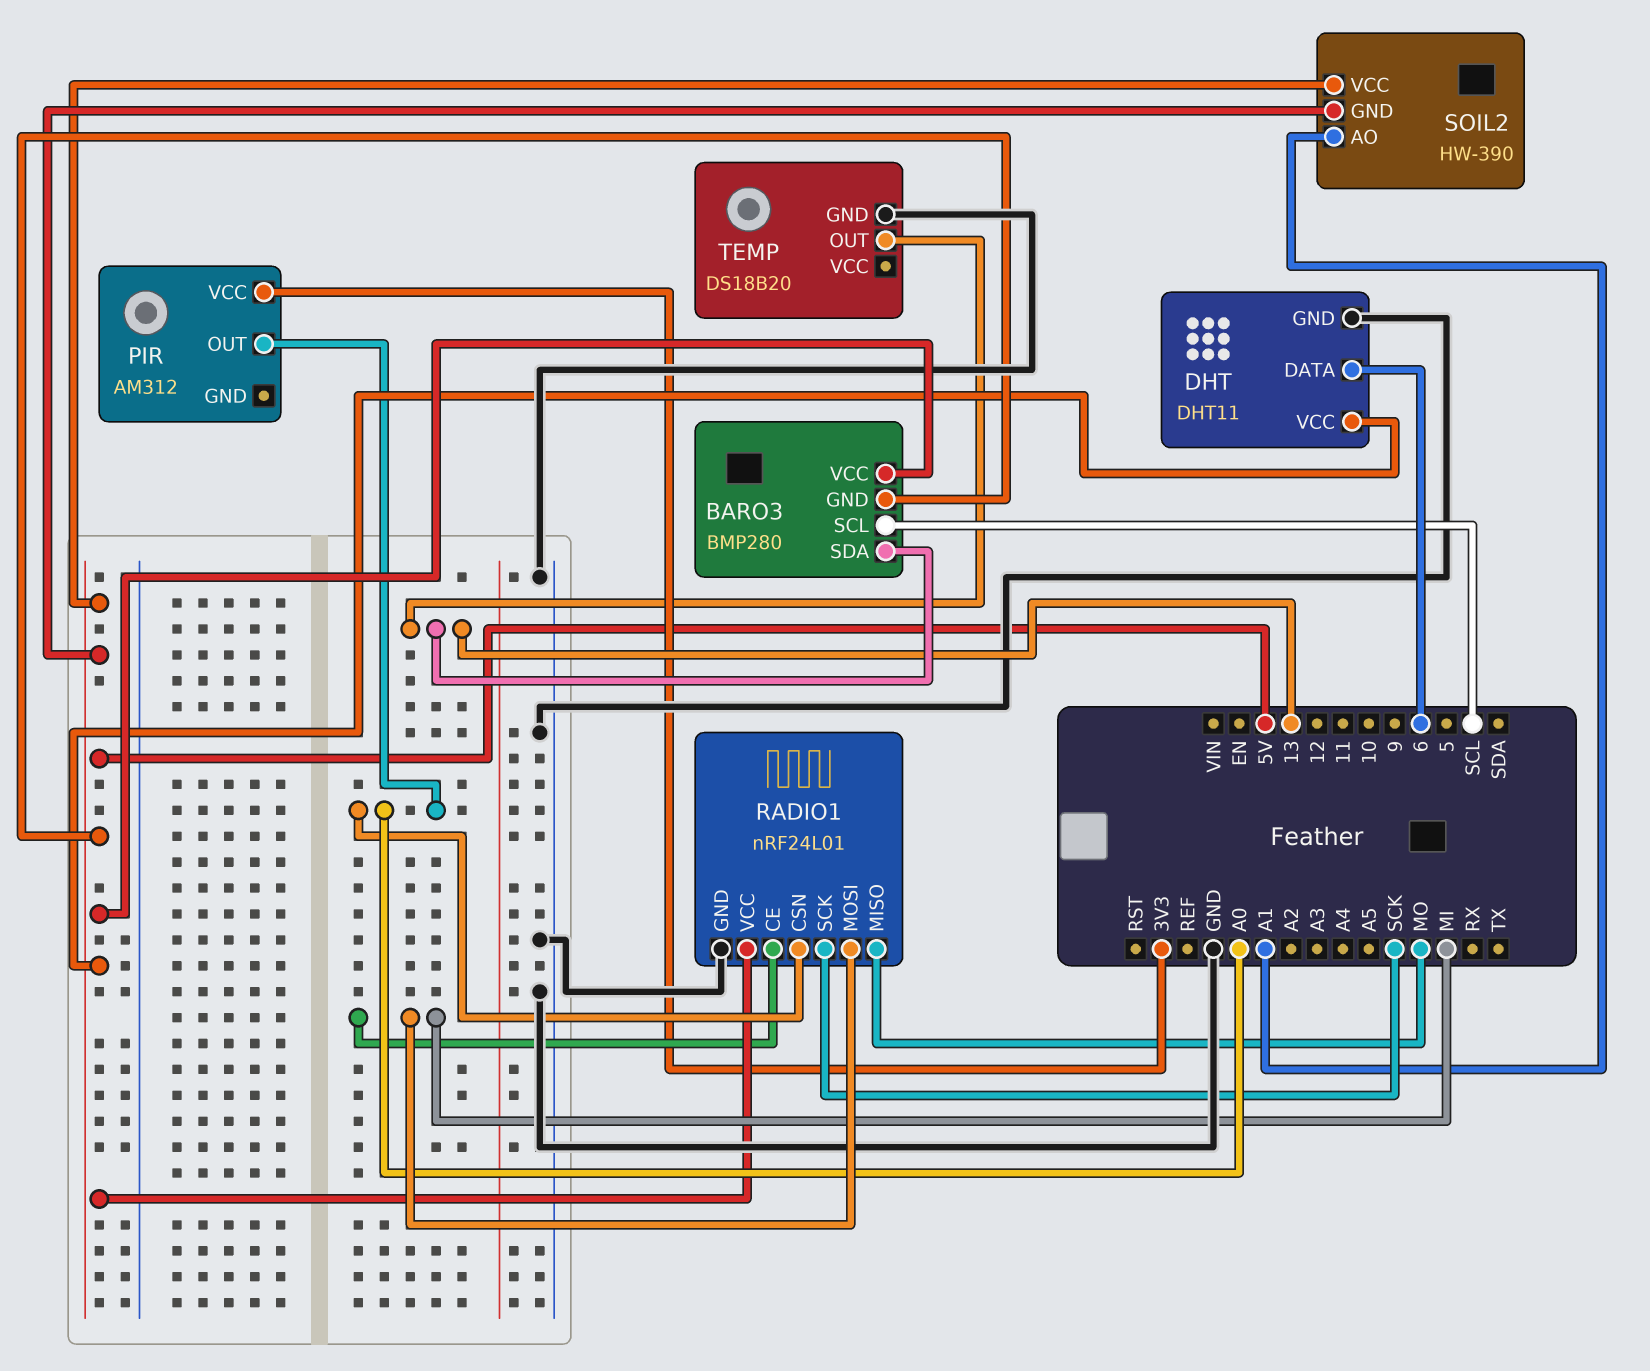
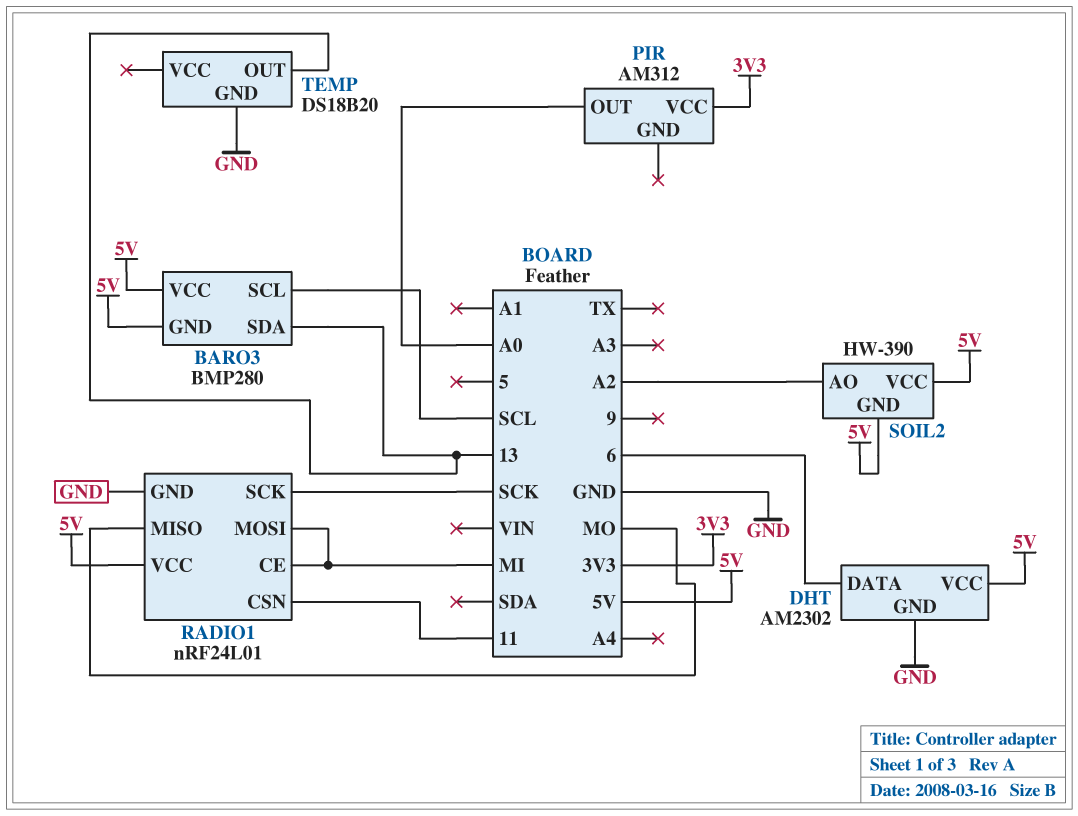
DHT: DHT11 -> AM2302
RADIO1 pin CSN: A0 -> 11
SOIL2 pin AO: A1 -> A2

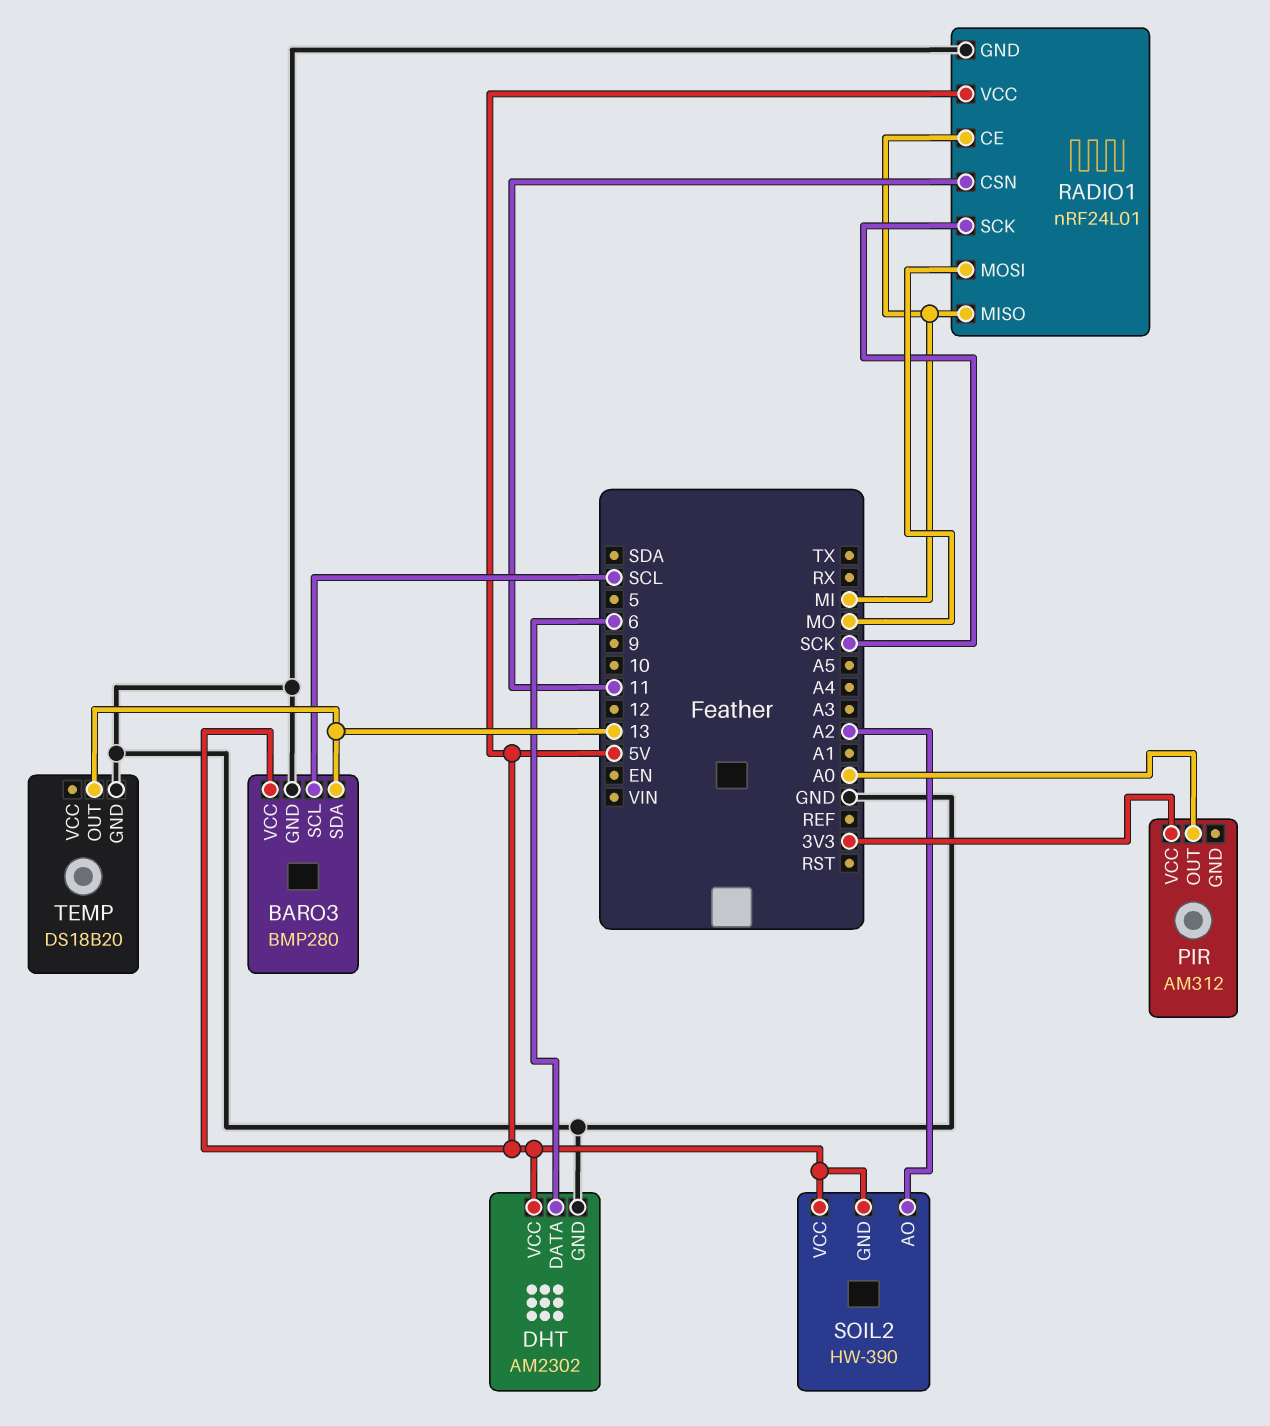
BARO3 pin GND: 5V -> GND
RADIO1 pin MISO: MO -> MI
RADIO1 pin MOSI: MI -> MO

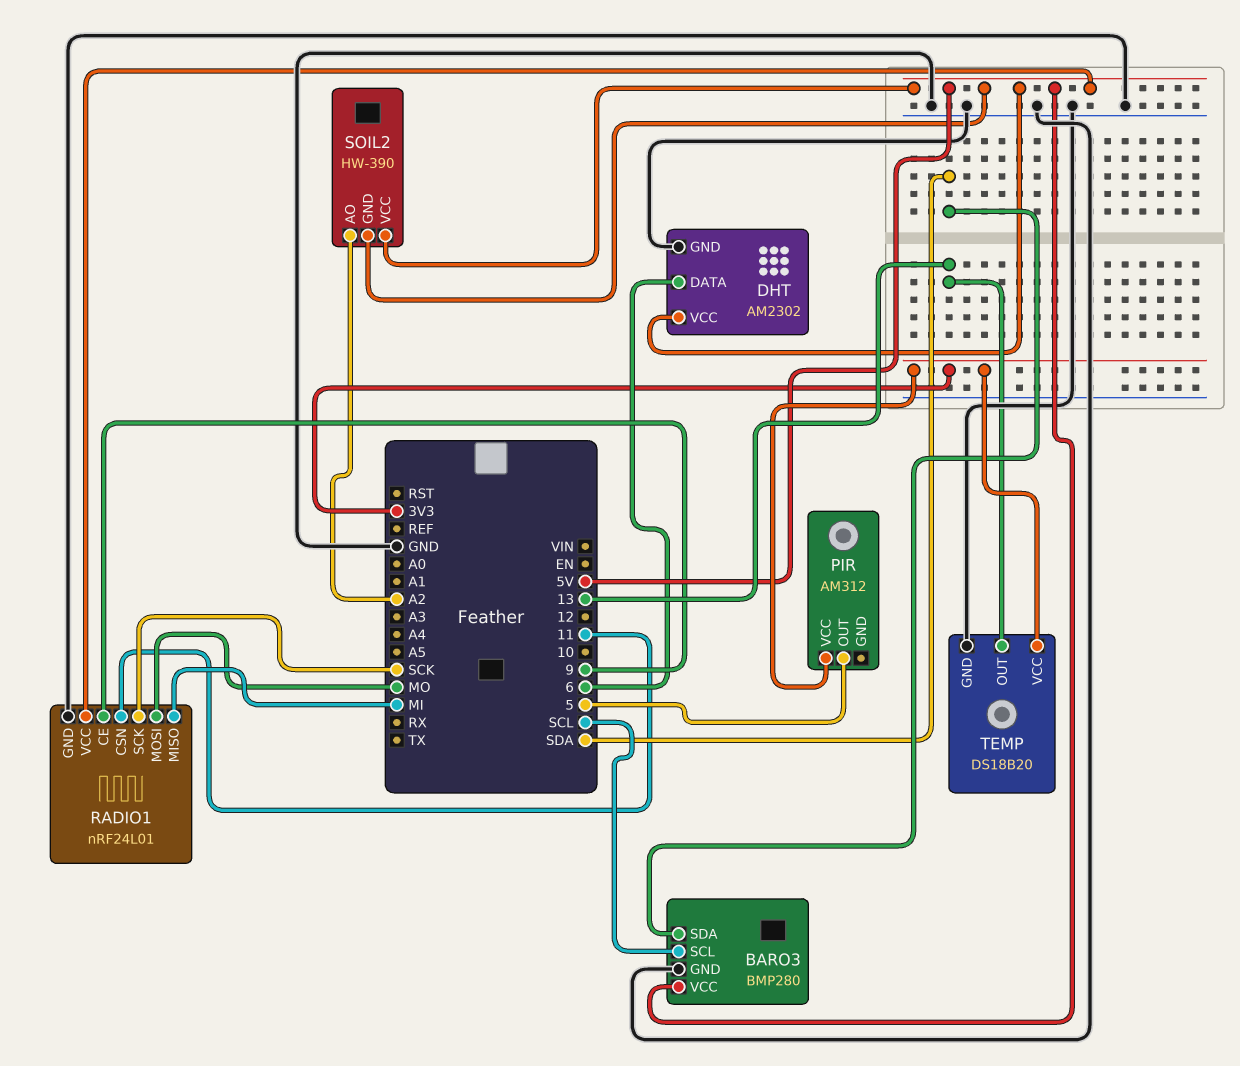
BARO3 pin SDA: 13 -> SDA
PIR pin OUT: A0 -> 5
RADIO1 pin CE: MI -> 9
TEMP pin VCC: none -> 3V3

